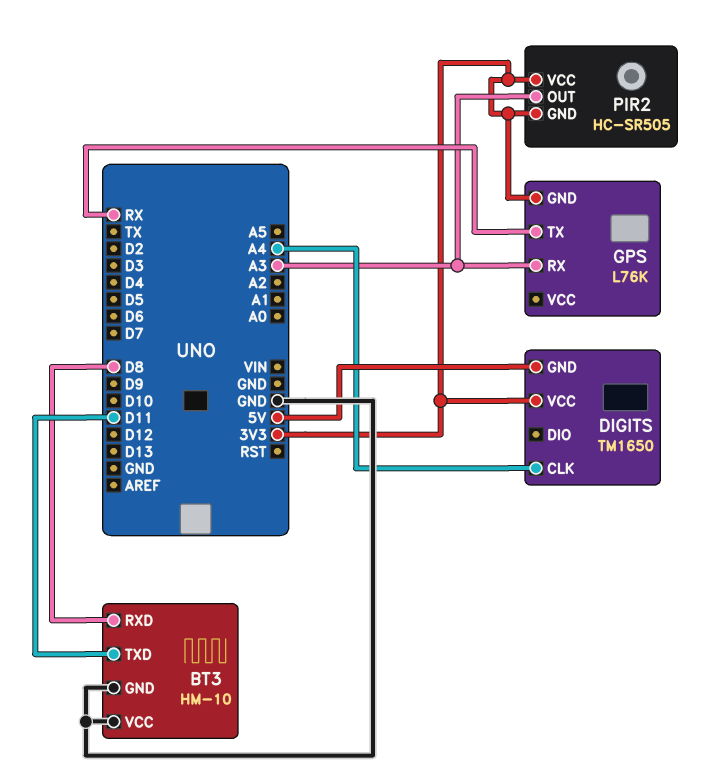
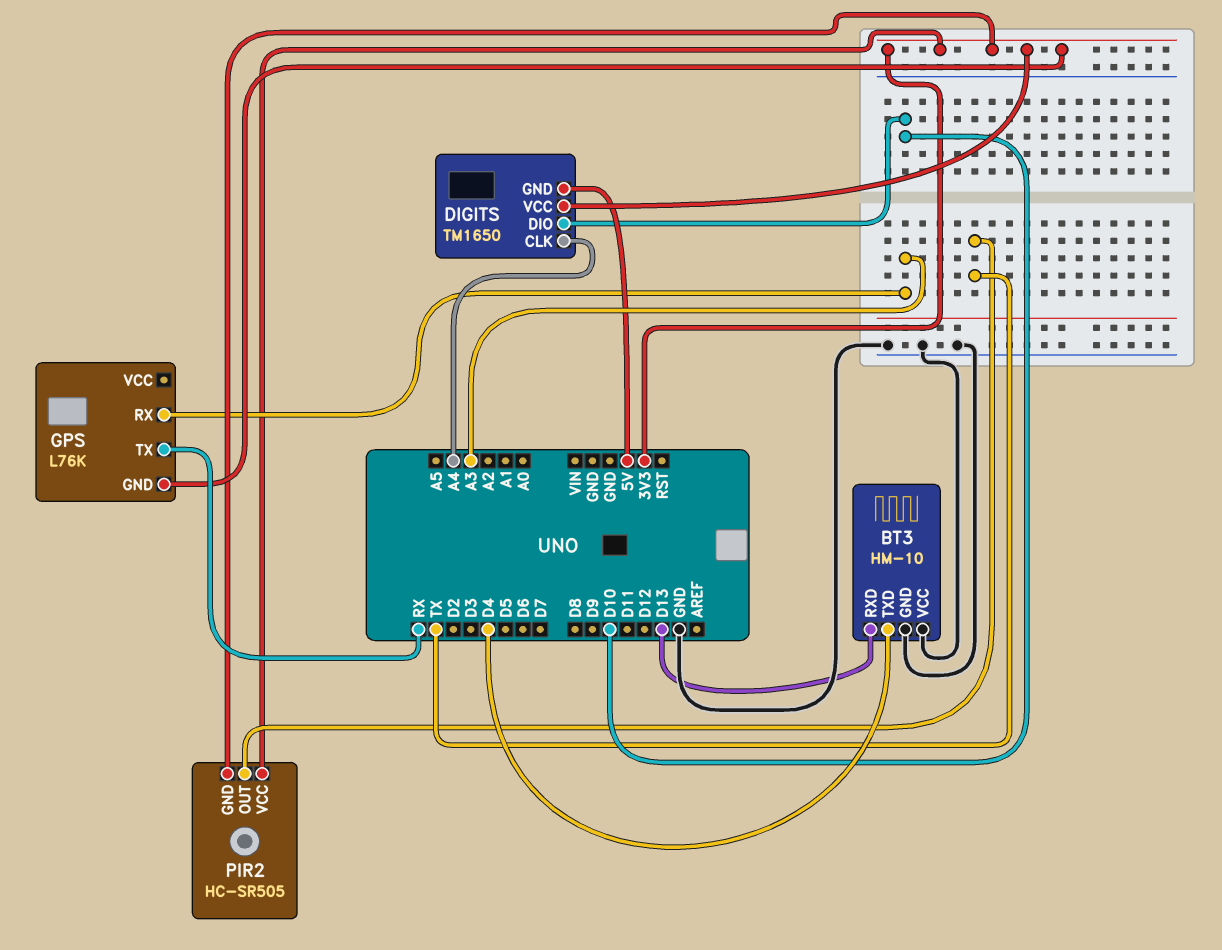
BT3 pin RXD: D8 -> D13
BT3 pin TXD: D11 -> D4
DIGITS pin DIO: none -> D10
PIR2 pin OUT: A3 -> TX

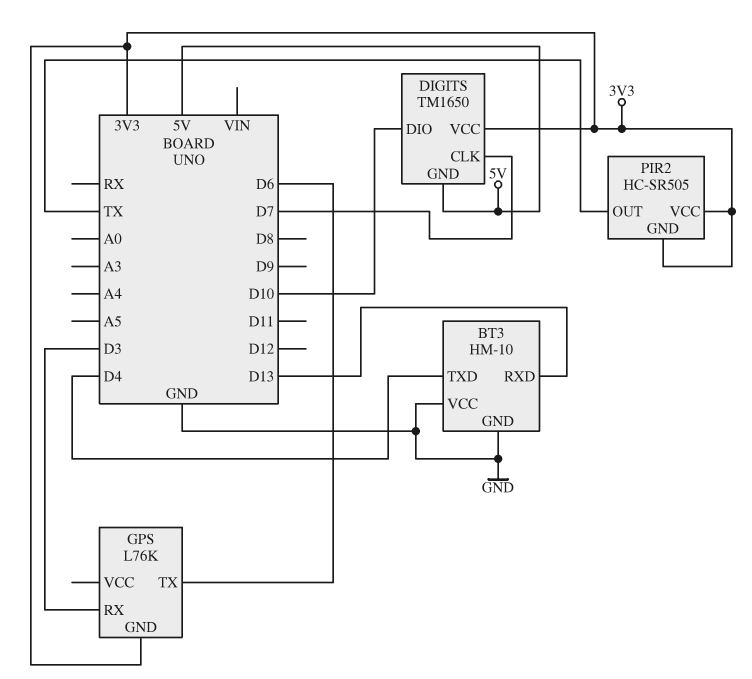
DIGITS pin CLK: A4 -> D7
GPS pin RX: A3 -> D3
GPS pin TX: RX -> D6

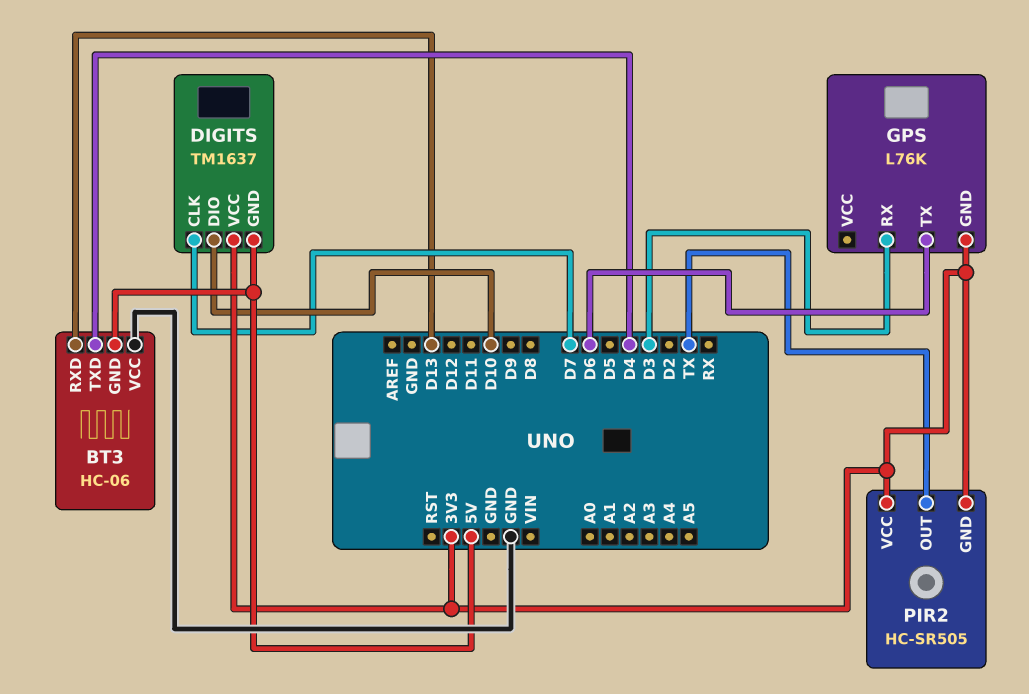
BT3: HM-10 -> HC-06
BT3 pin GND: GND -> 5V
DIGITS: TM1650 -> TM1637

